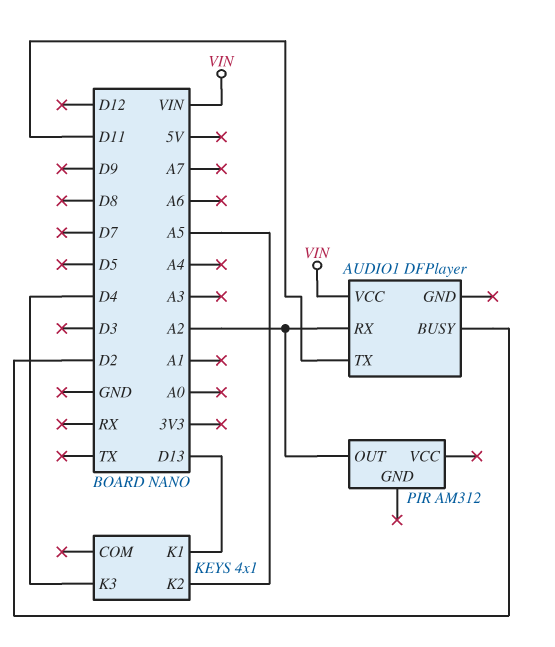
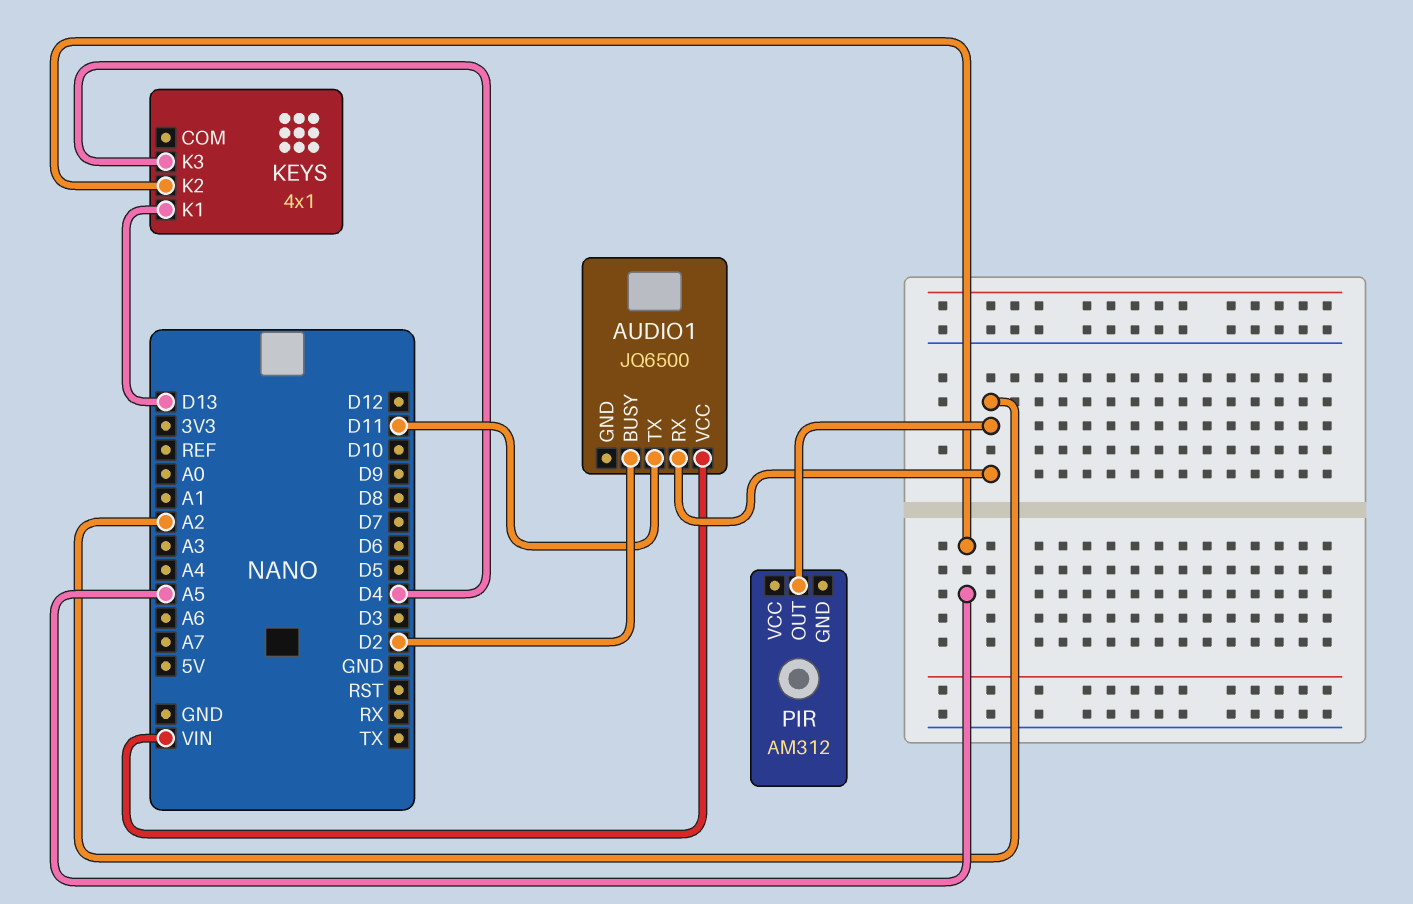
AUDIO1: DFPlayer -> JQ6500

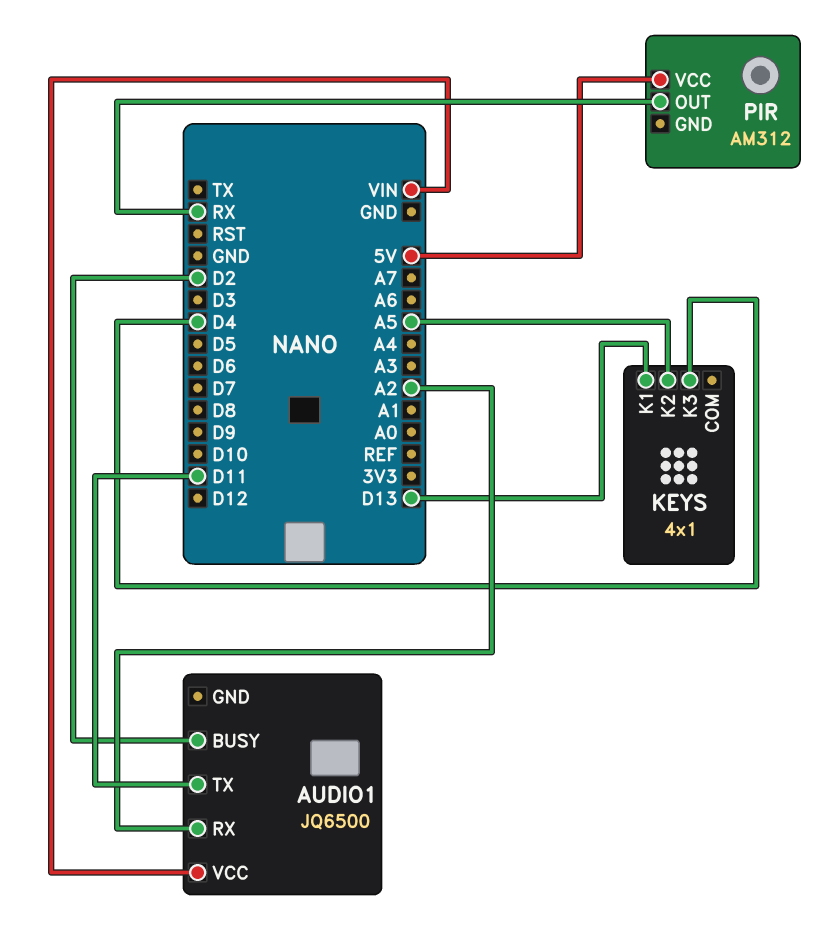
PIR pin OUT: A2 -> RX
PIR pin VCC: none -> 5V

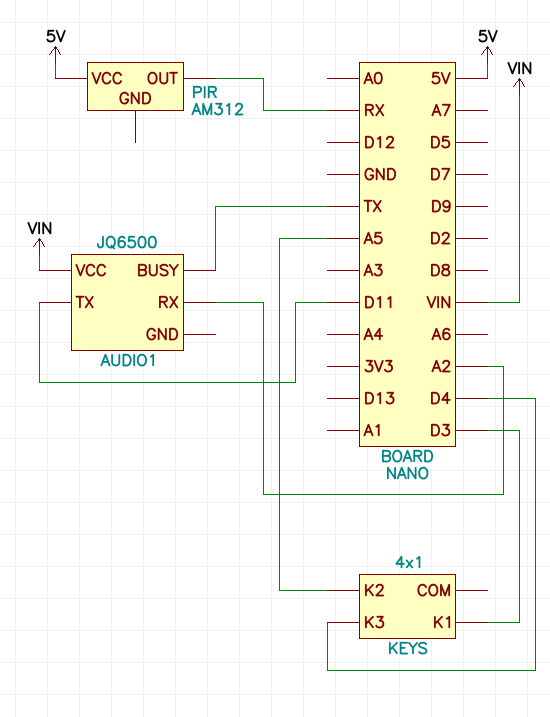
AUDIO1 pin BUSY: D2 -> TX
KEYS pin K1: D13 -> D3

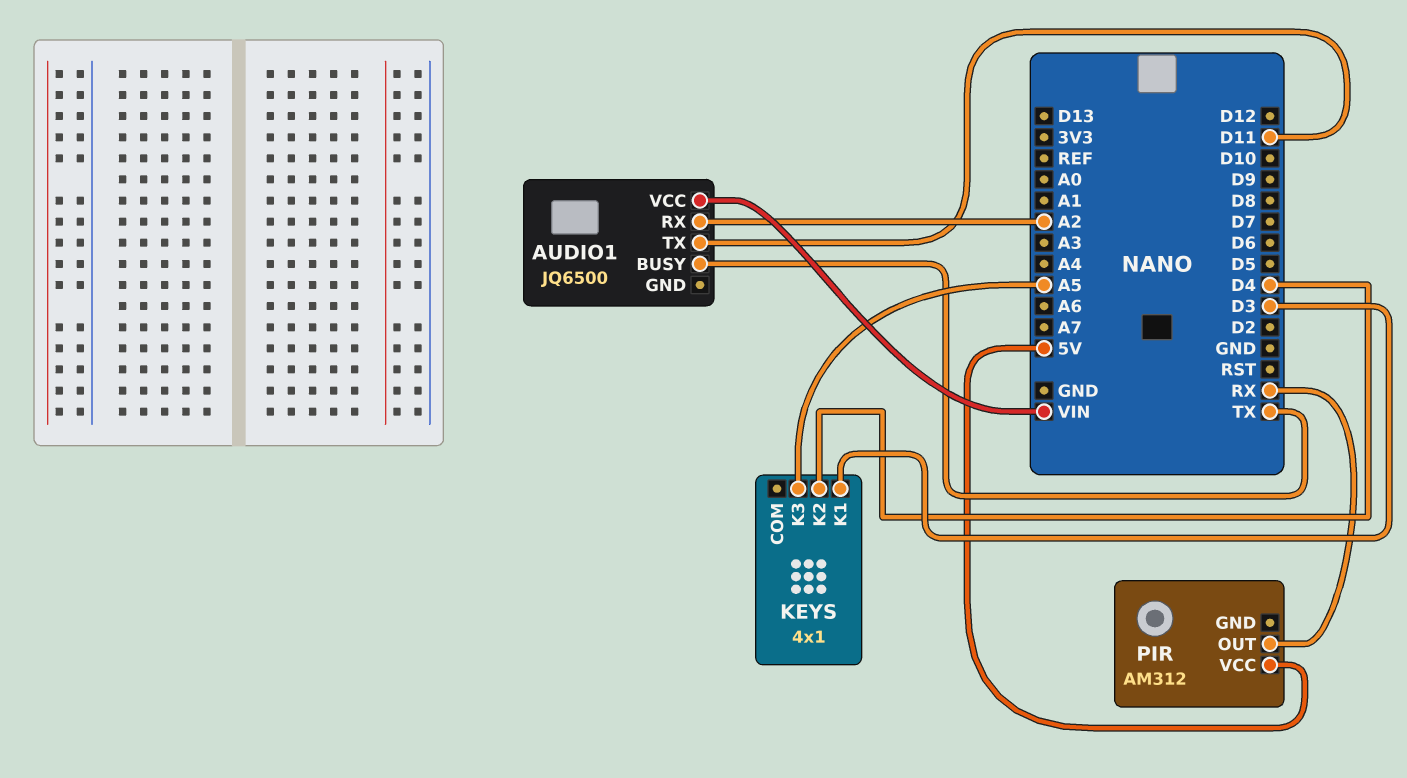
KEYS pin K2: A5 -> D4
KEYS pin K3: D4 -> A5

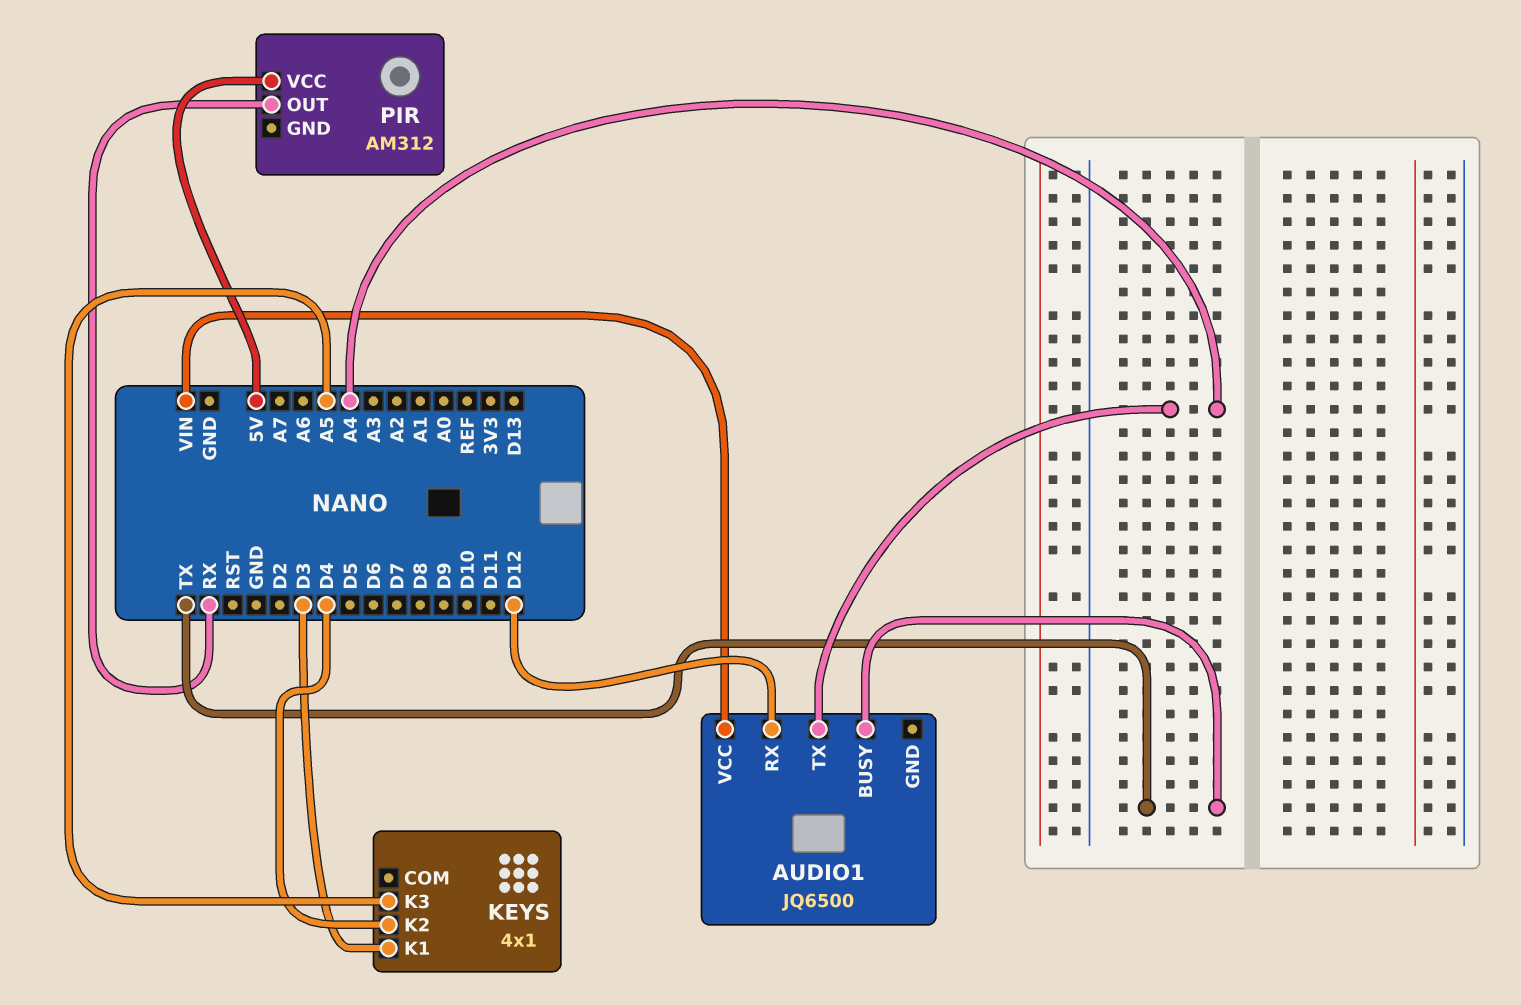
AUDIO1 pin RX: A2 -> D12
AUDIO1 pin TX: D11 -> A4

